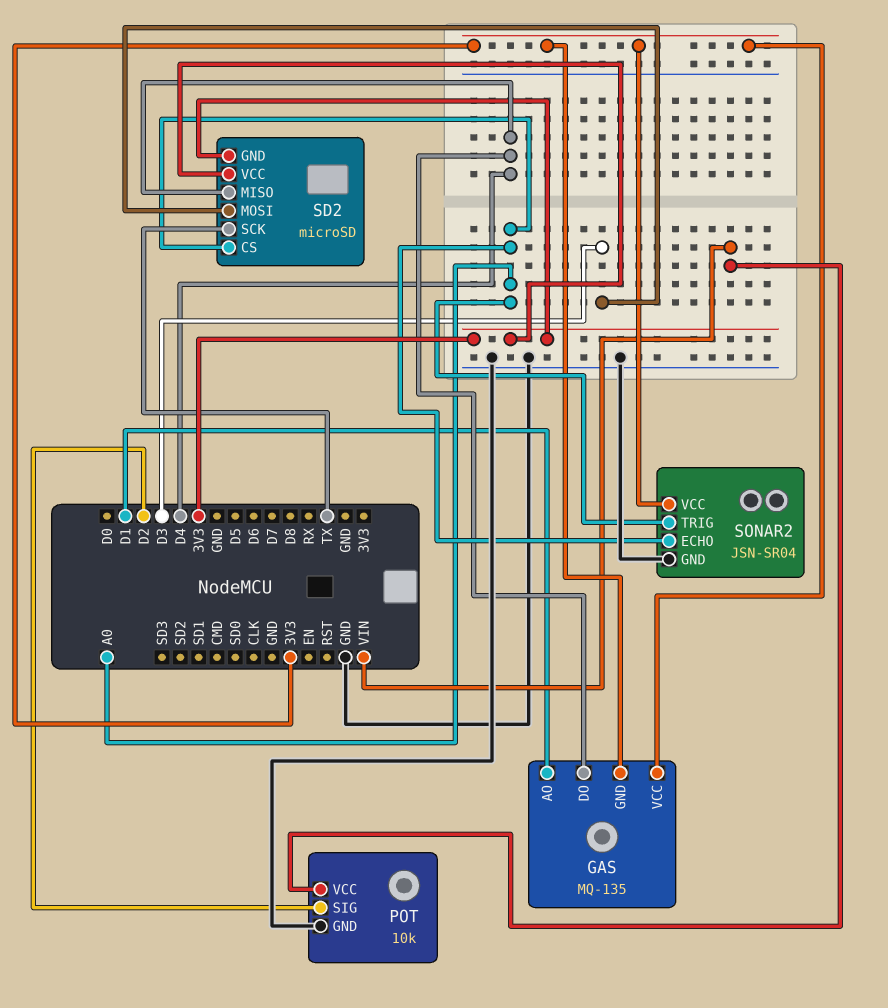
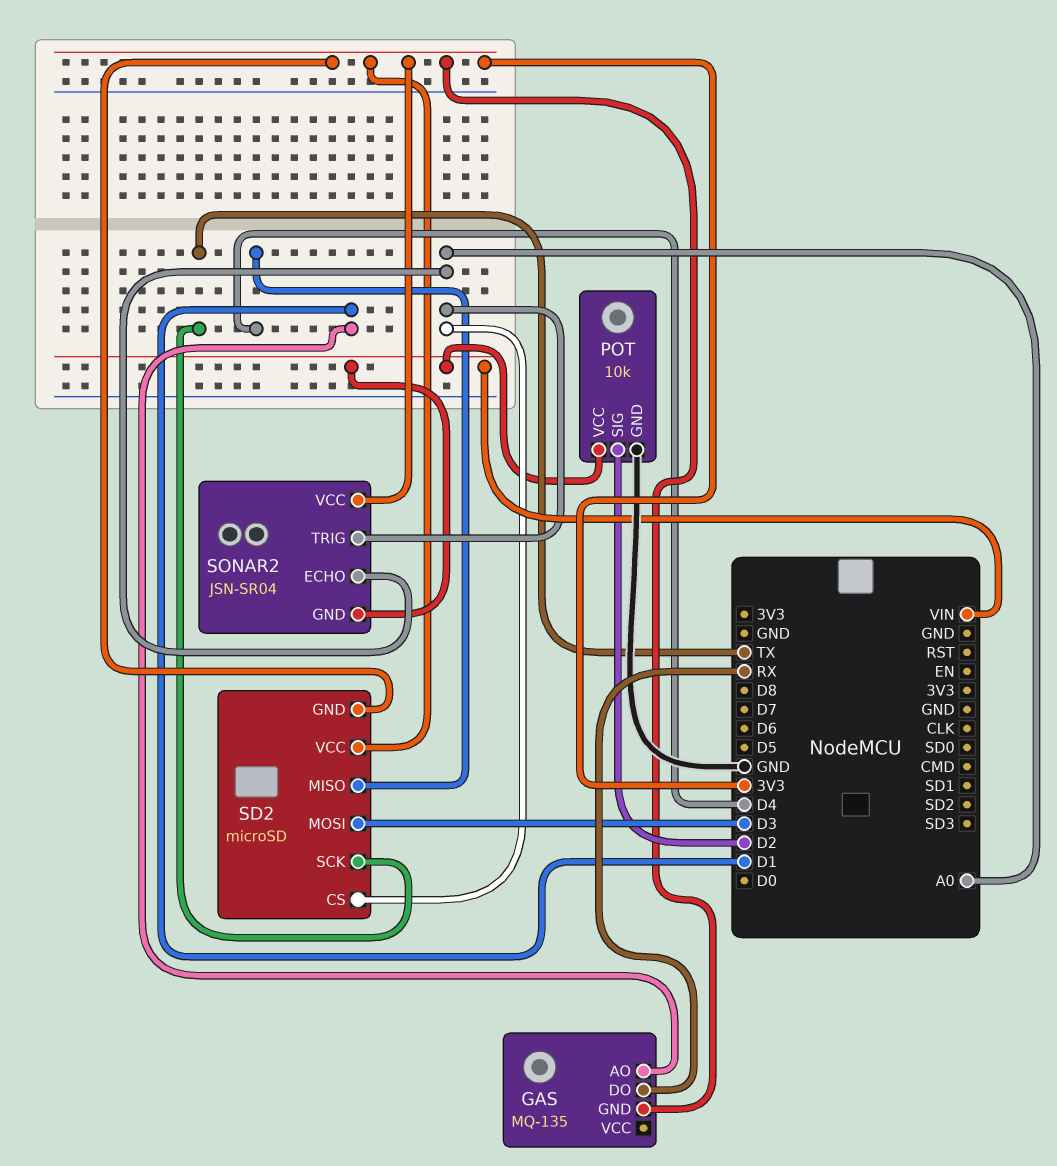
GAS pin DO: D4 -> RX
GAS pin VCC: 3V3 -> none
SONAR2 pin GND: GND -> VIN

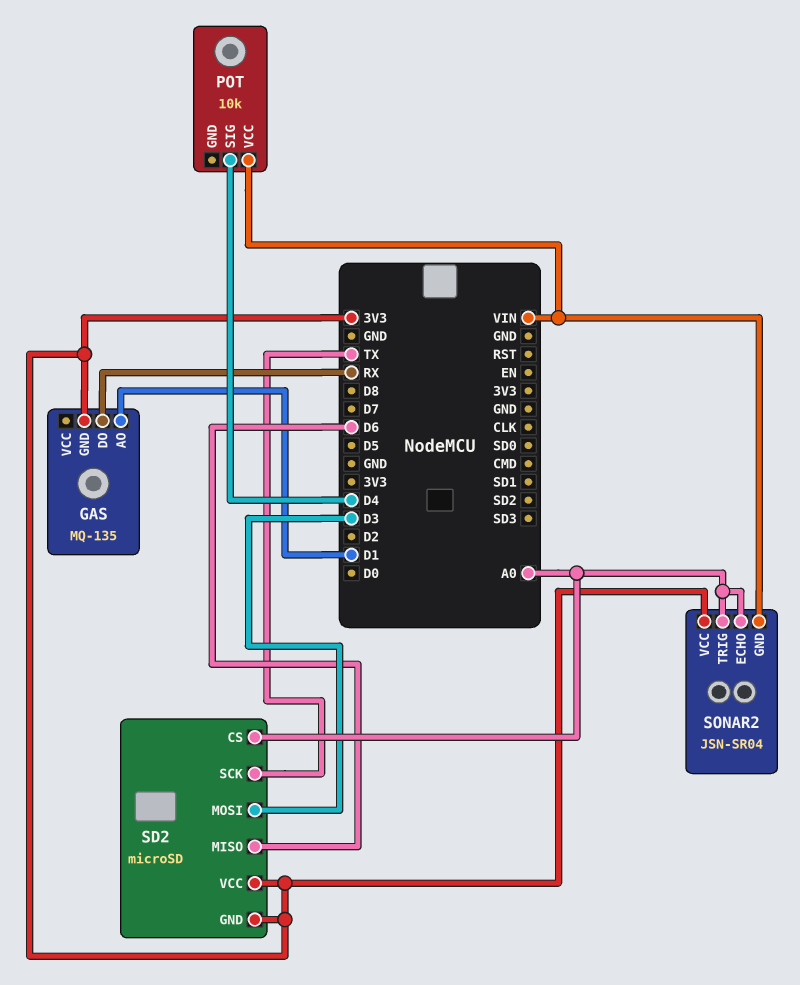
POT pin GND: GND -> none
POT pin SIG: D2 -> D4
SD2 pin MISO: D4 -> D6

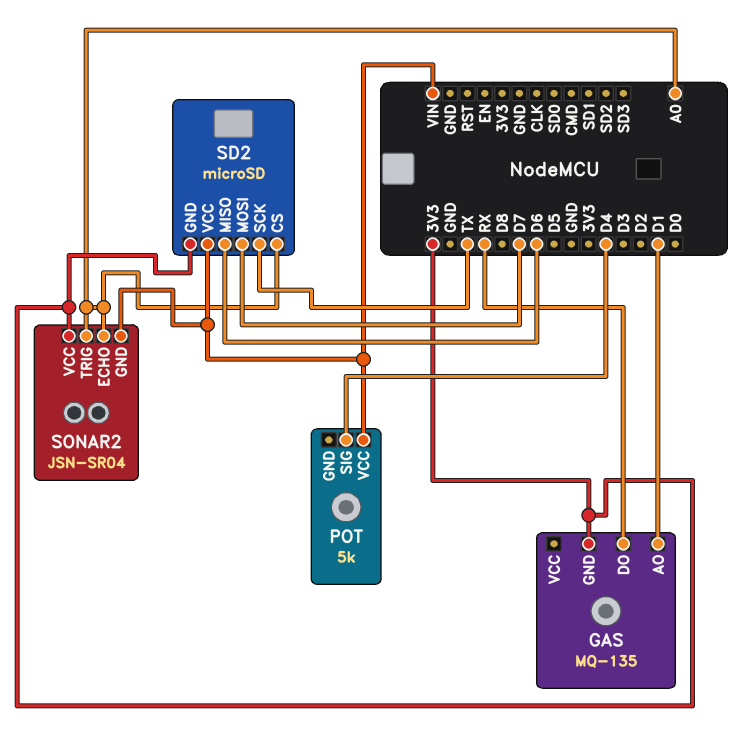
POT: 10k -> 5k
SD2 pin MOSI: D3 -> D7
SD2 pin VCC: 3V3 -> VIN

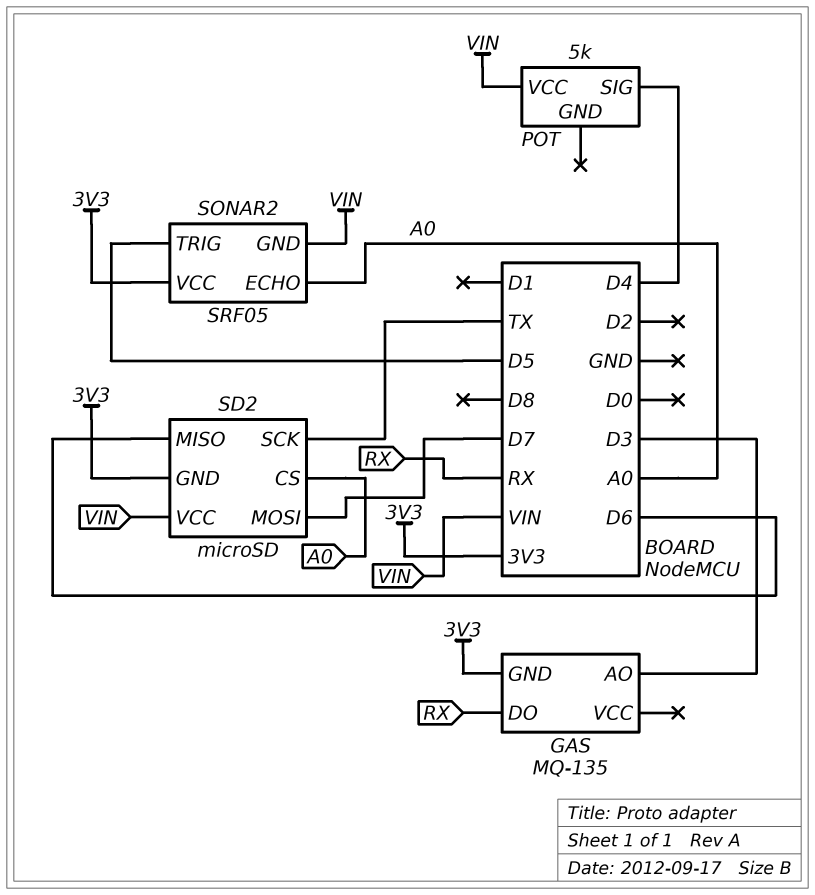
GAS pin AO: D1 -> D3
SONAR2: JSN-SR04 -> SRF05
SONAR2 pin TRIG: A0 -> D5

